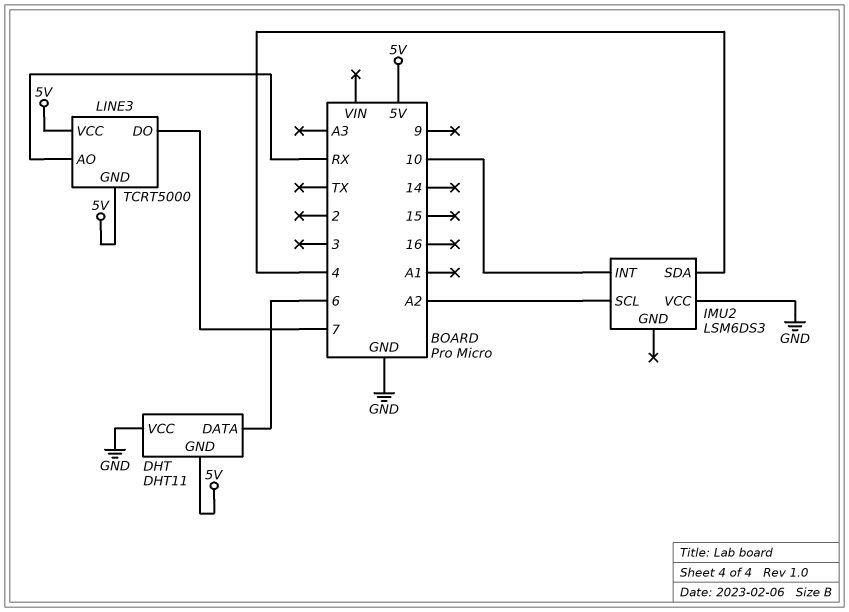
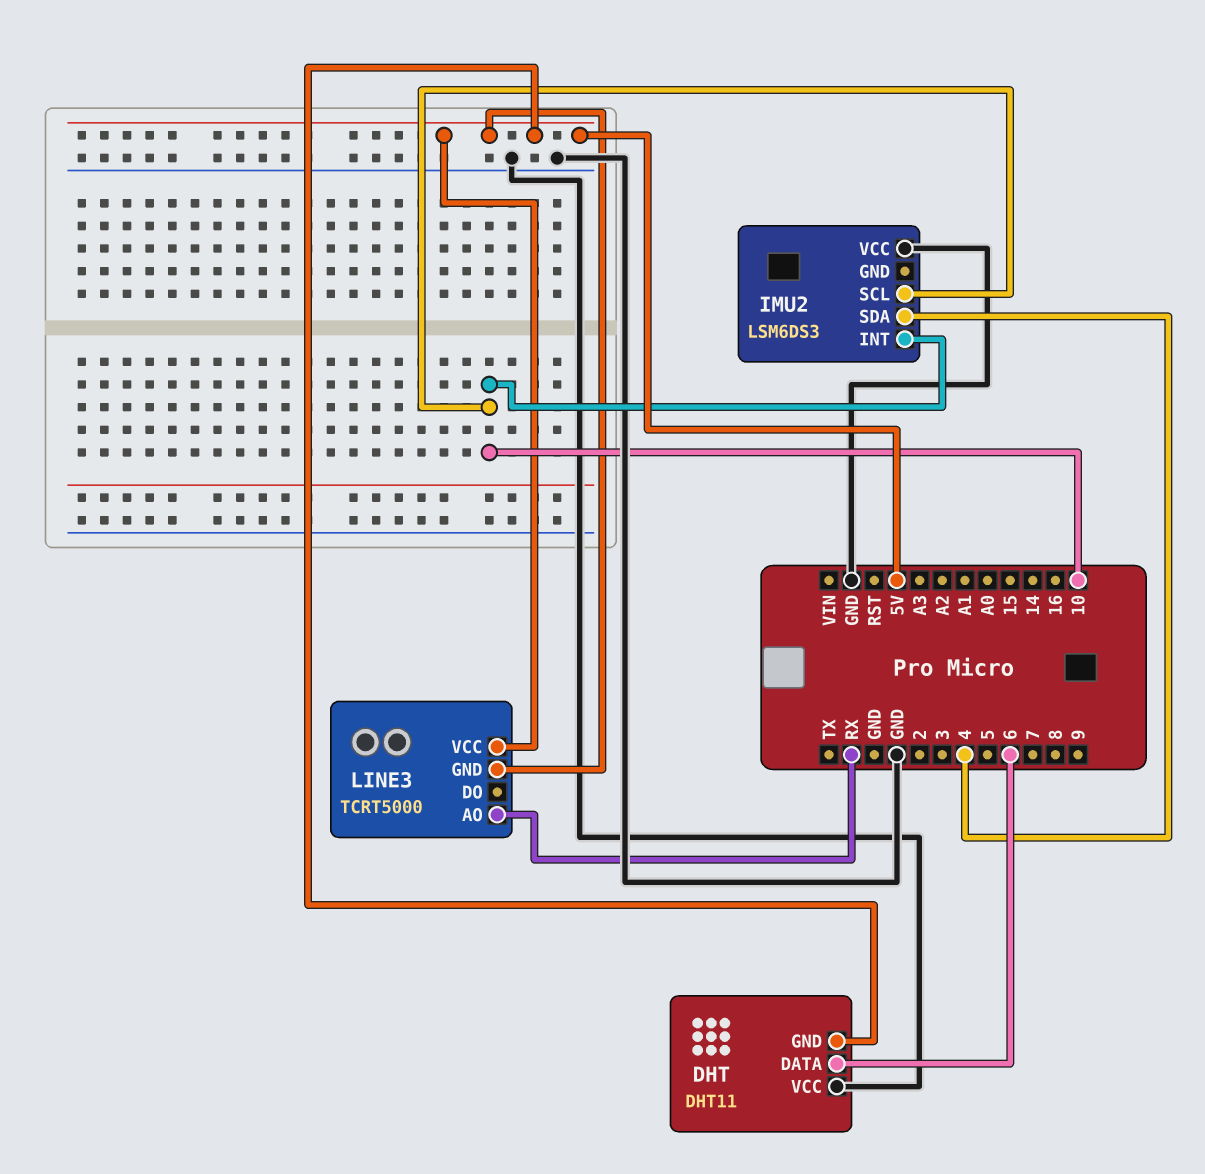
IMU2 pin SCL: A2 -> 10
LINE3 pin DO: 7 -> none

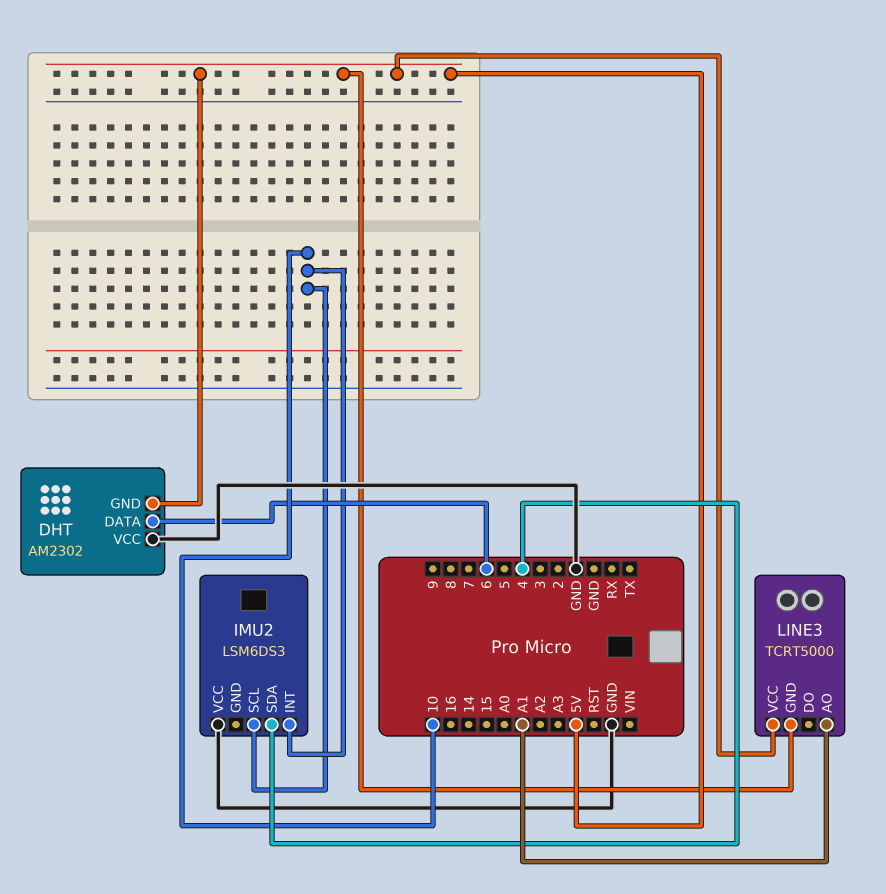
DHT: DHT11 -> AM2302
LINE3 pin AO: RX -> A1

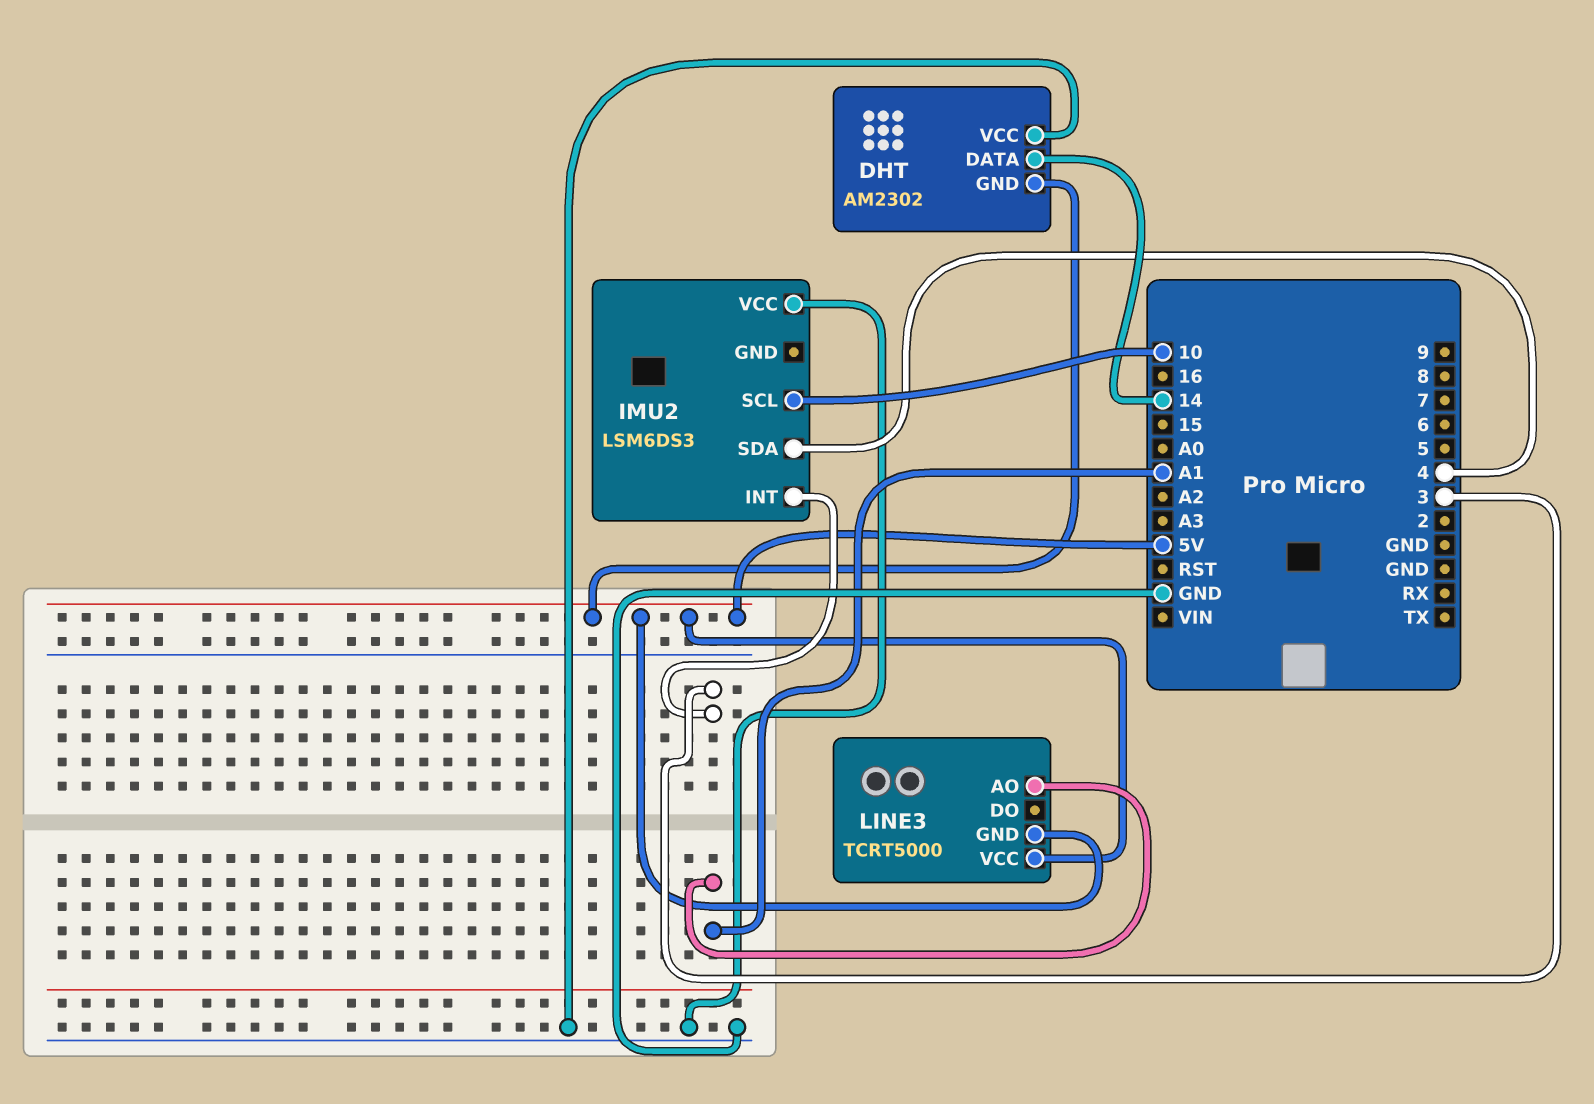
DHT pin DATA: 6 -> 14
IMU2 pin INT: 10 -> 3

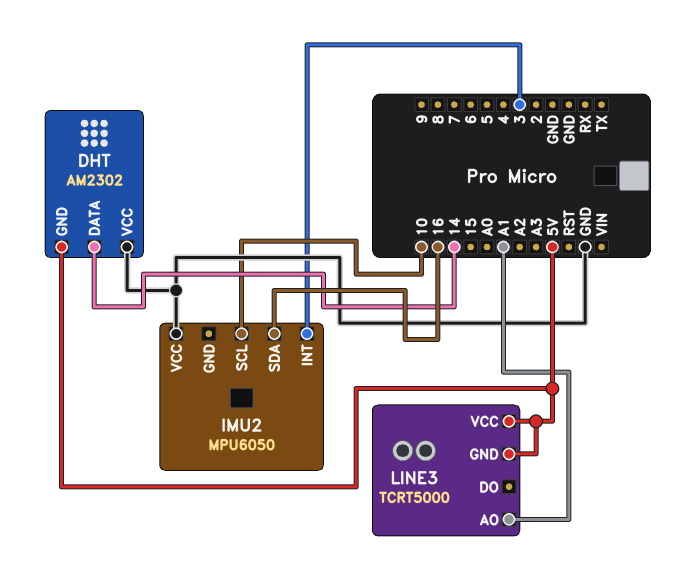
IMU2: LSM6DS3 -> MPU6050
IMU2 pin SDA: 4 -> 16

